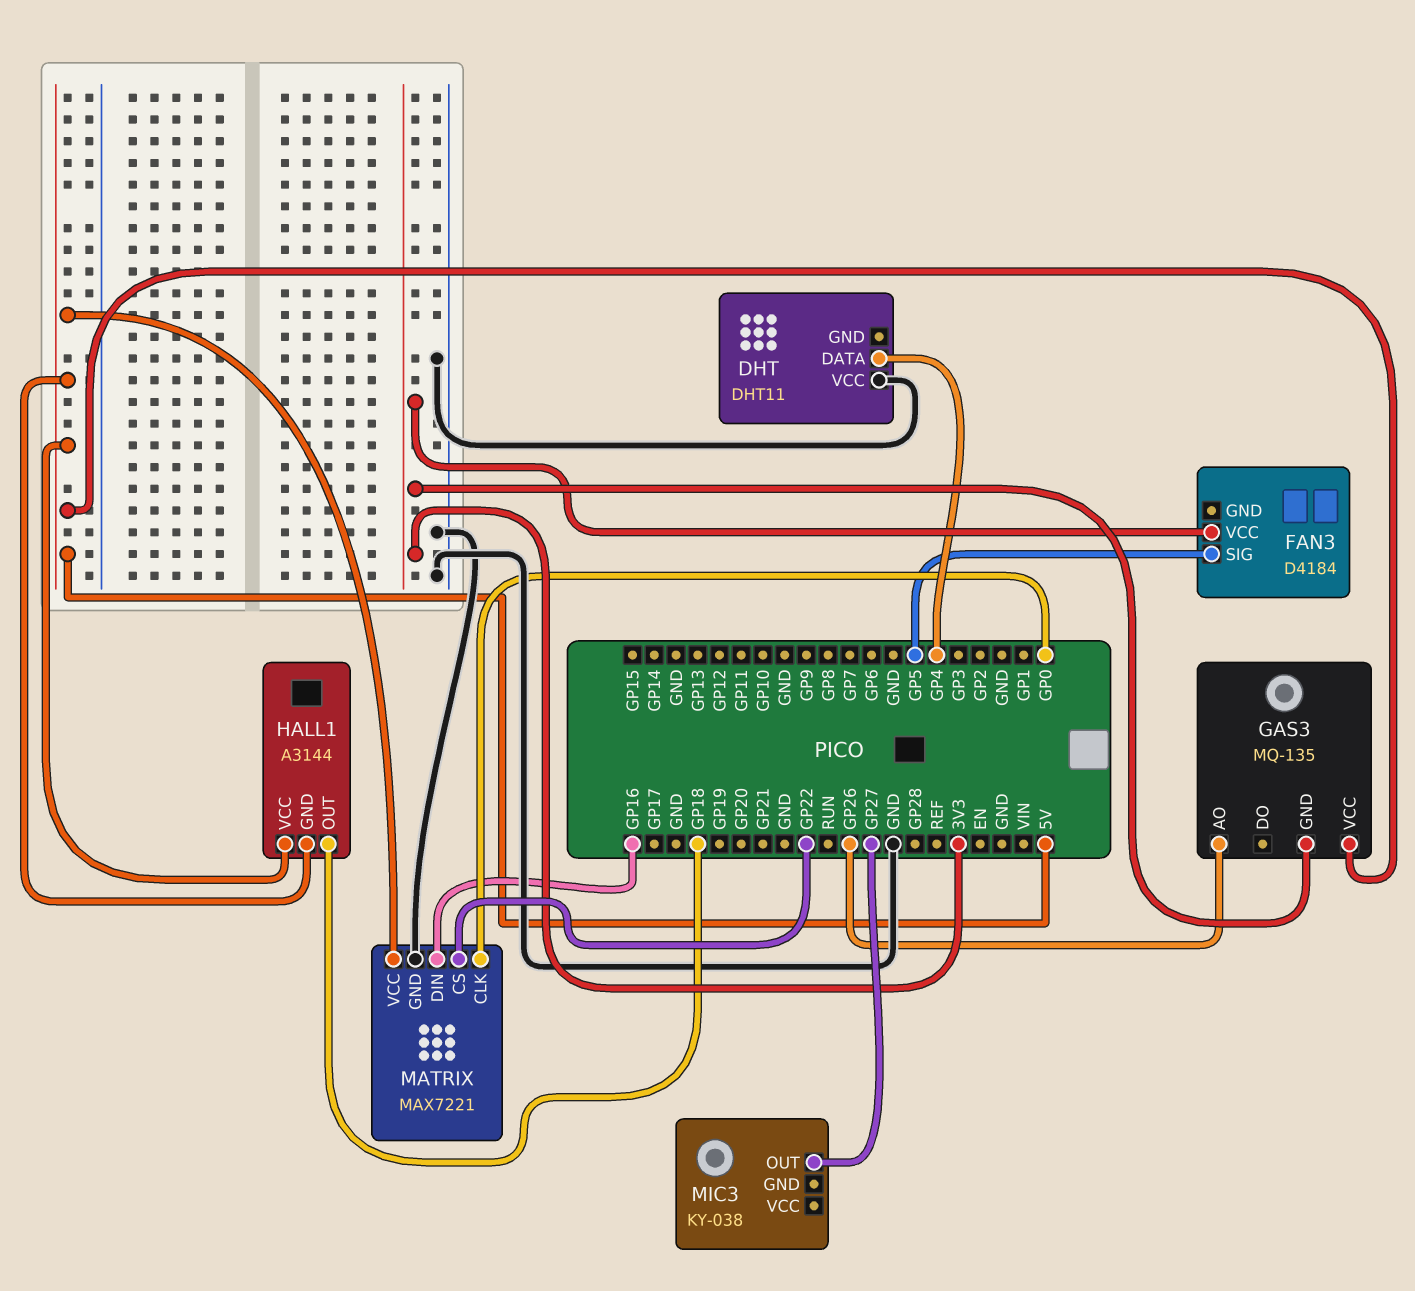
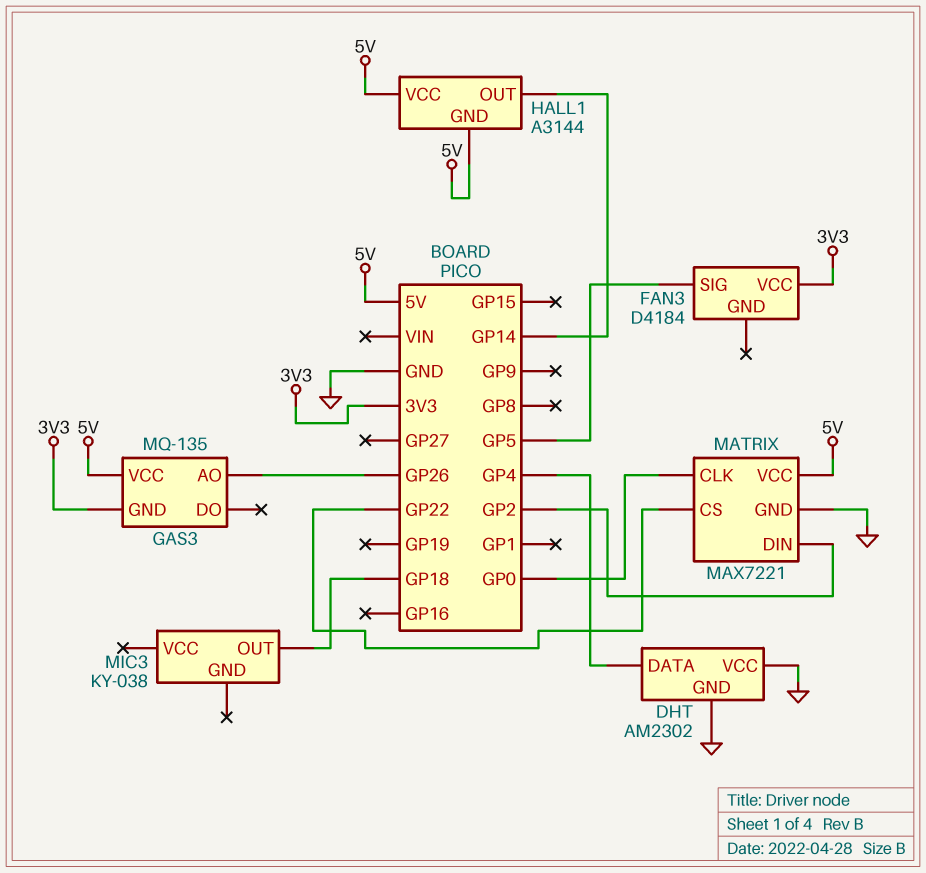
DHT: DHT11 -> AM2302
DHT pin GND: none -> GND
HALL1 pin OUT: GP18 -> GP14
MATRIX pin DIN: GP16 -> GP2
MIC3 pin OUT: GP27 -> GP18

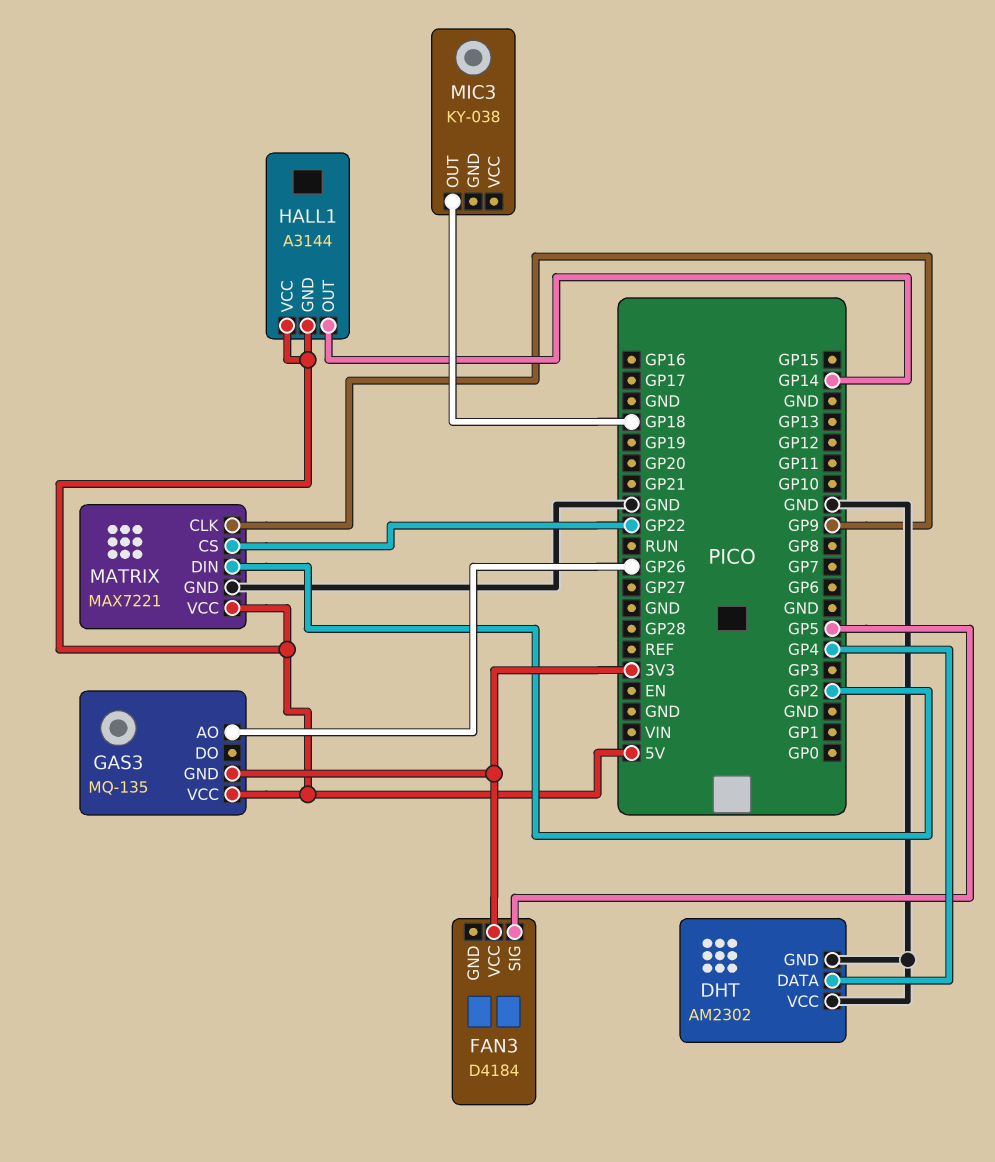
MATRIX pin CLK: GP0 -> GP9

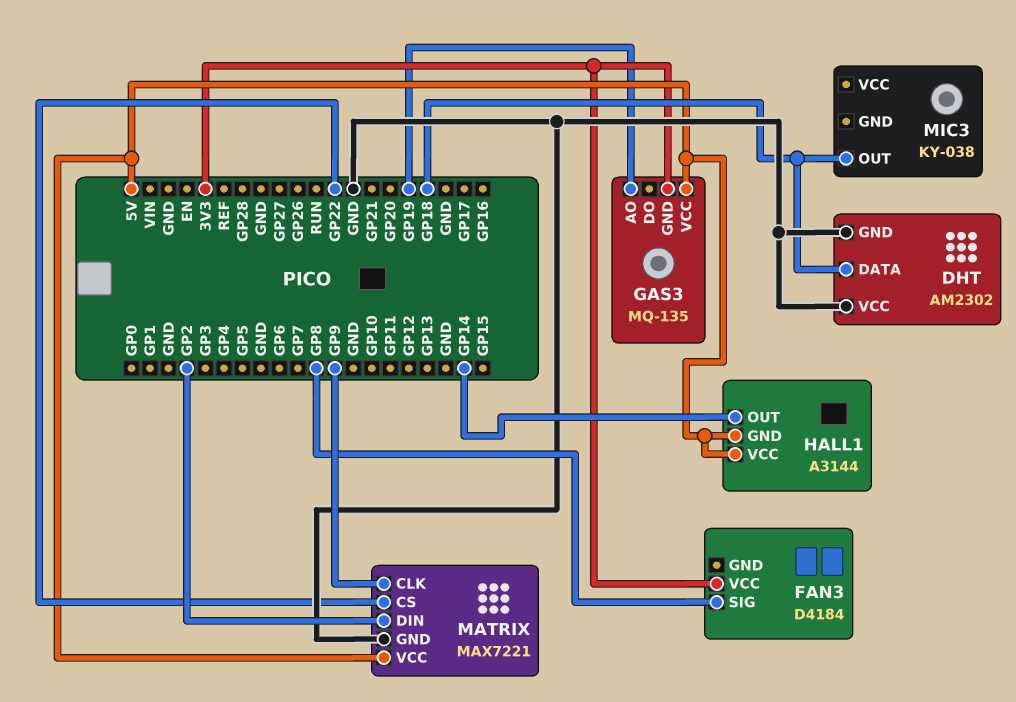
DHT pin DATA: GP4 -> GP18
FAN3 pin SIG: GP5 -> GP8
GAS3 pin AO: GP26 -> GP19

